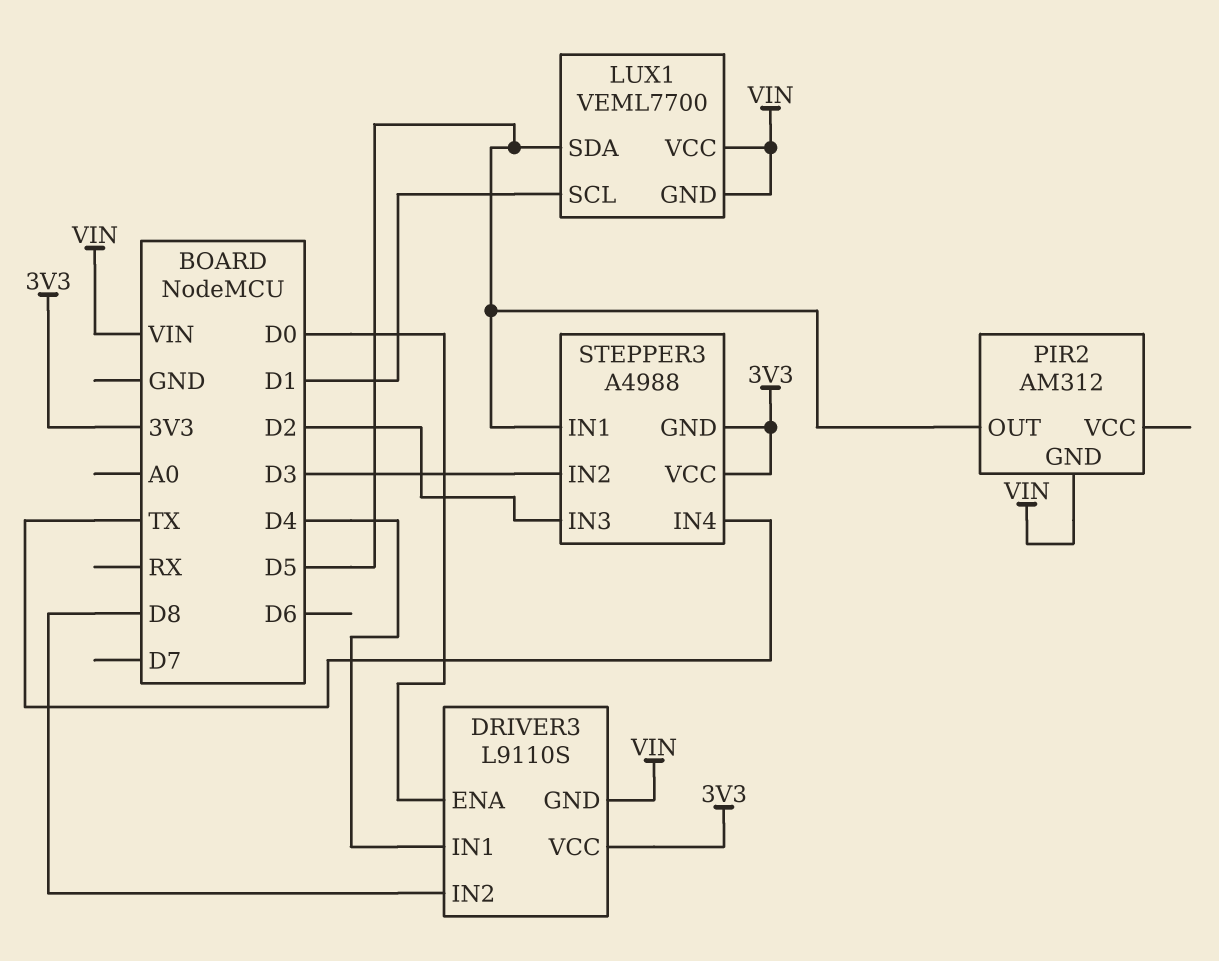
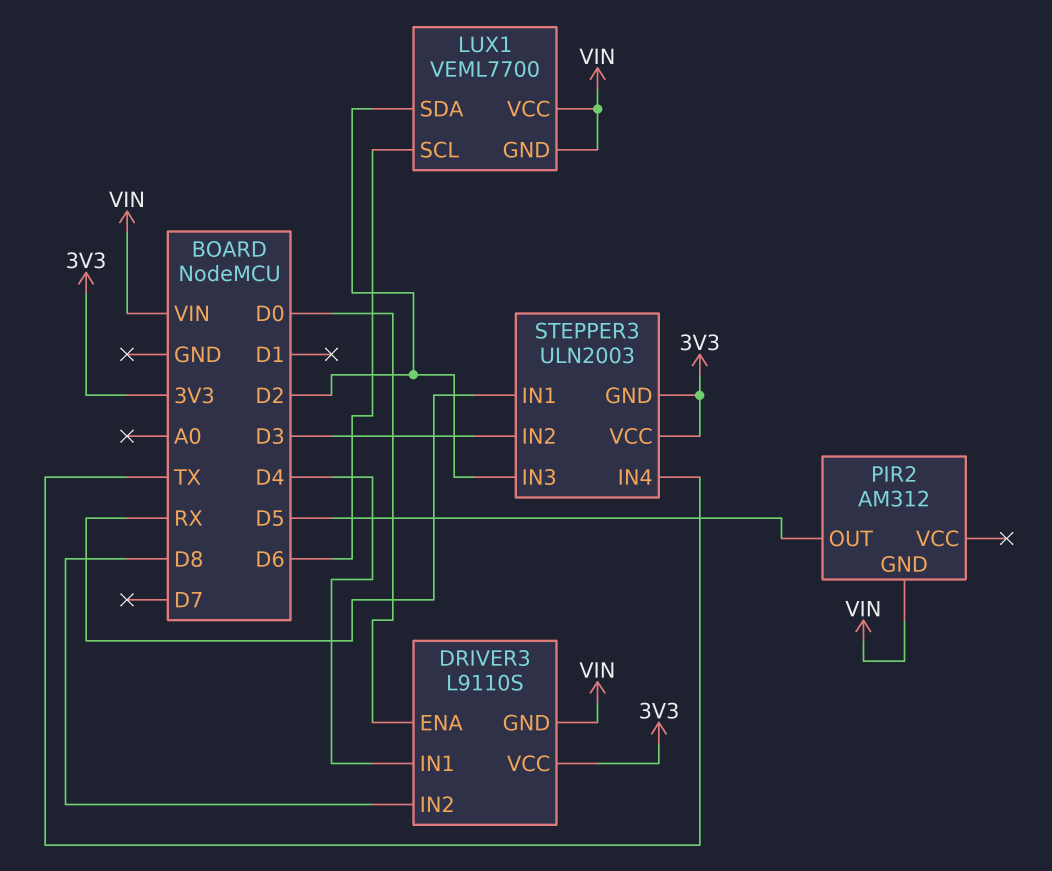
LUX1 pin SCL: D1 -> D6
LUX1 pin SDA: D5 -> D2
STEPPER3: A4988 -> ULN2003
STEPPER3 pin IN1: D5 -> RX

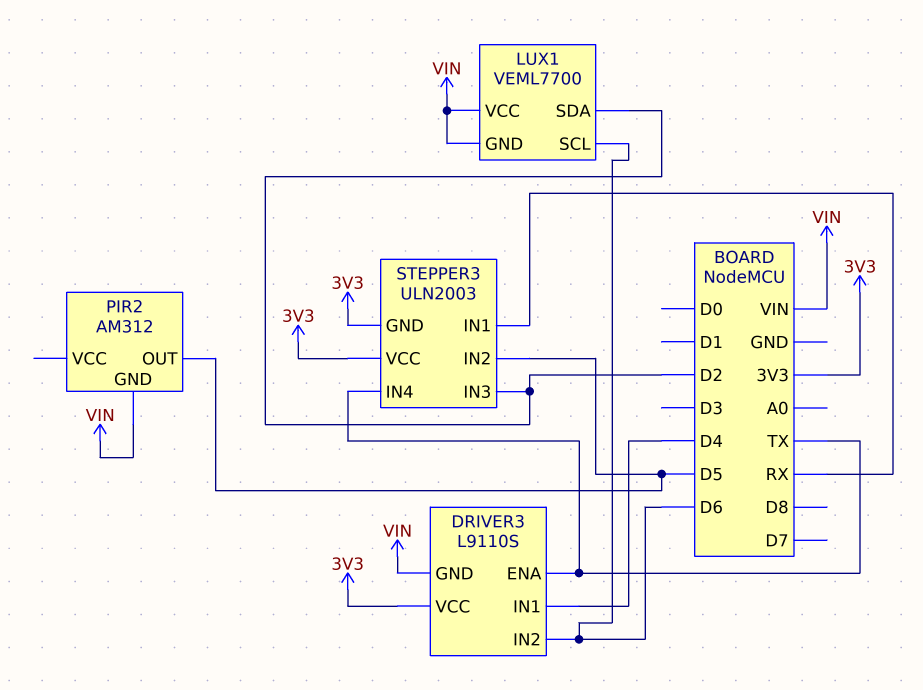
DRIVER3 pin ENA: D0 -> TX
DRIVER3 pin IN2: D8 -> D6
STEPPER3 pin IN2: D3 -> D5

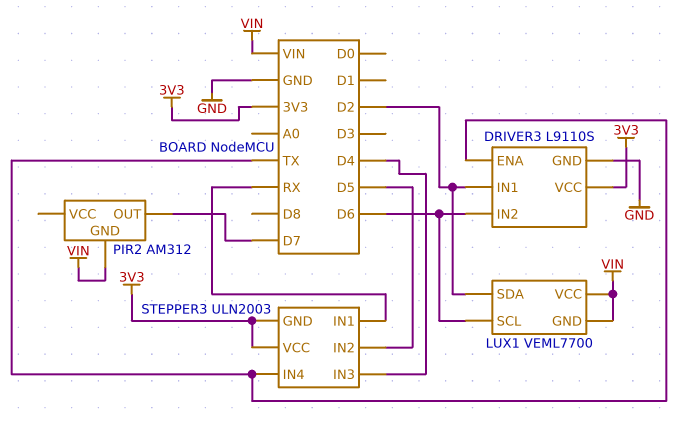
DRIVER3 pin GND: VIN -> GND
DRIVER3 pin IN1: D4 -> D2
PIR2 pin OUT: D5 -> D7
STEPPER3 pin IN3: D2 -> D4

